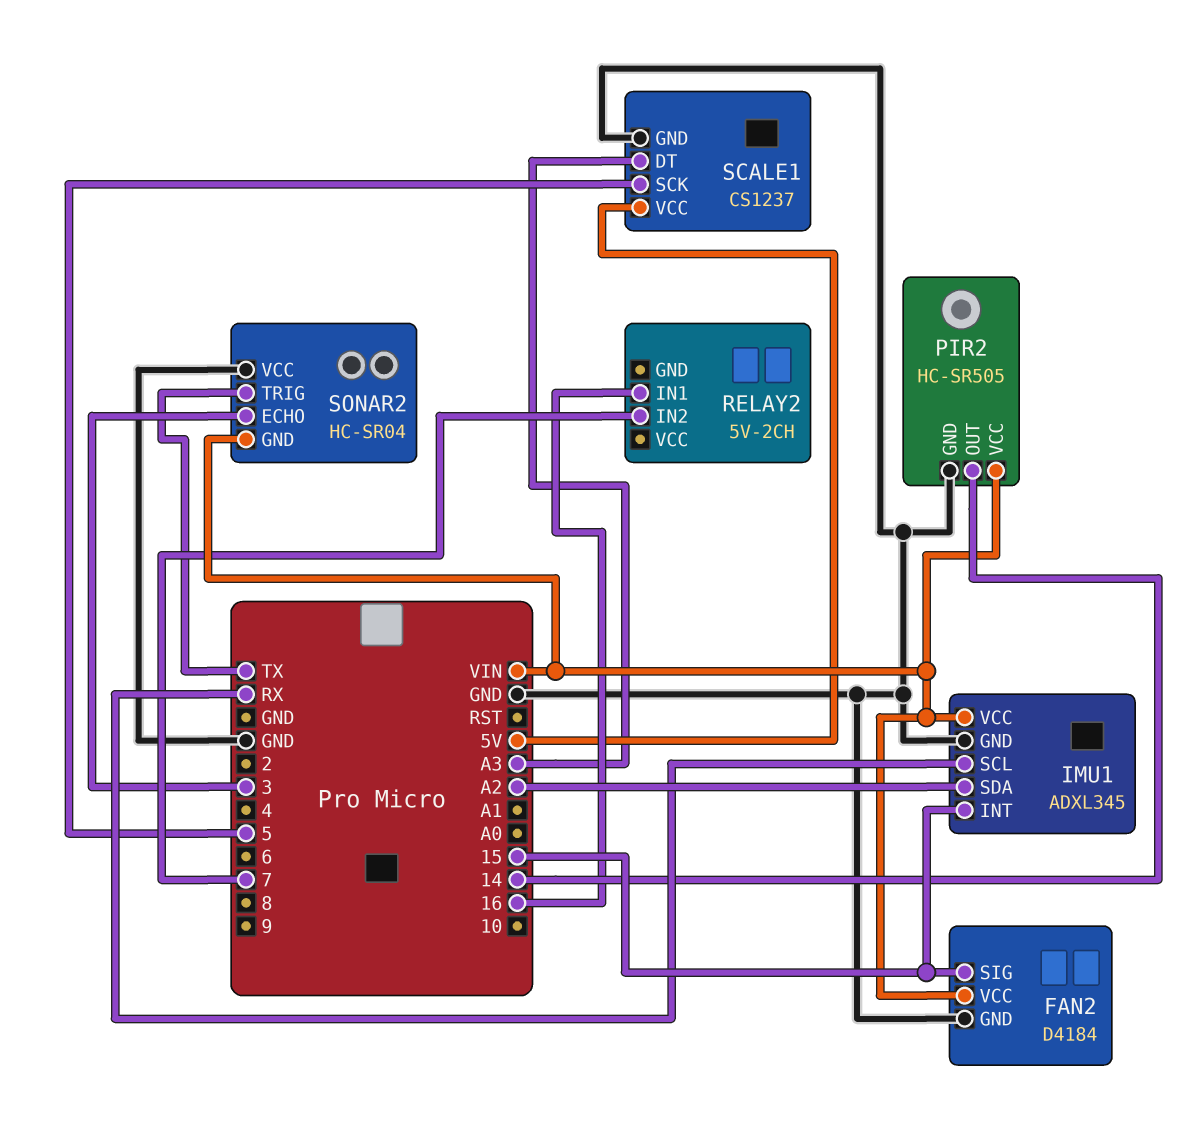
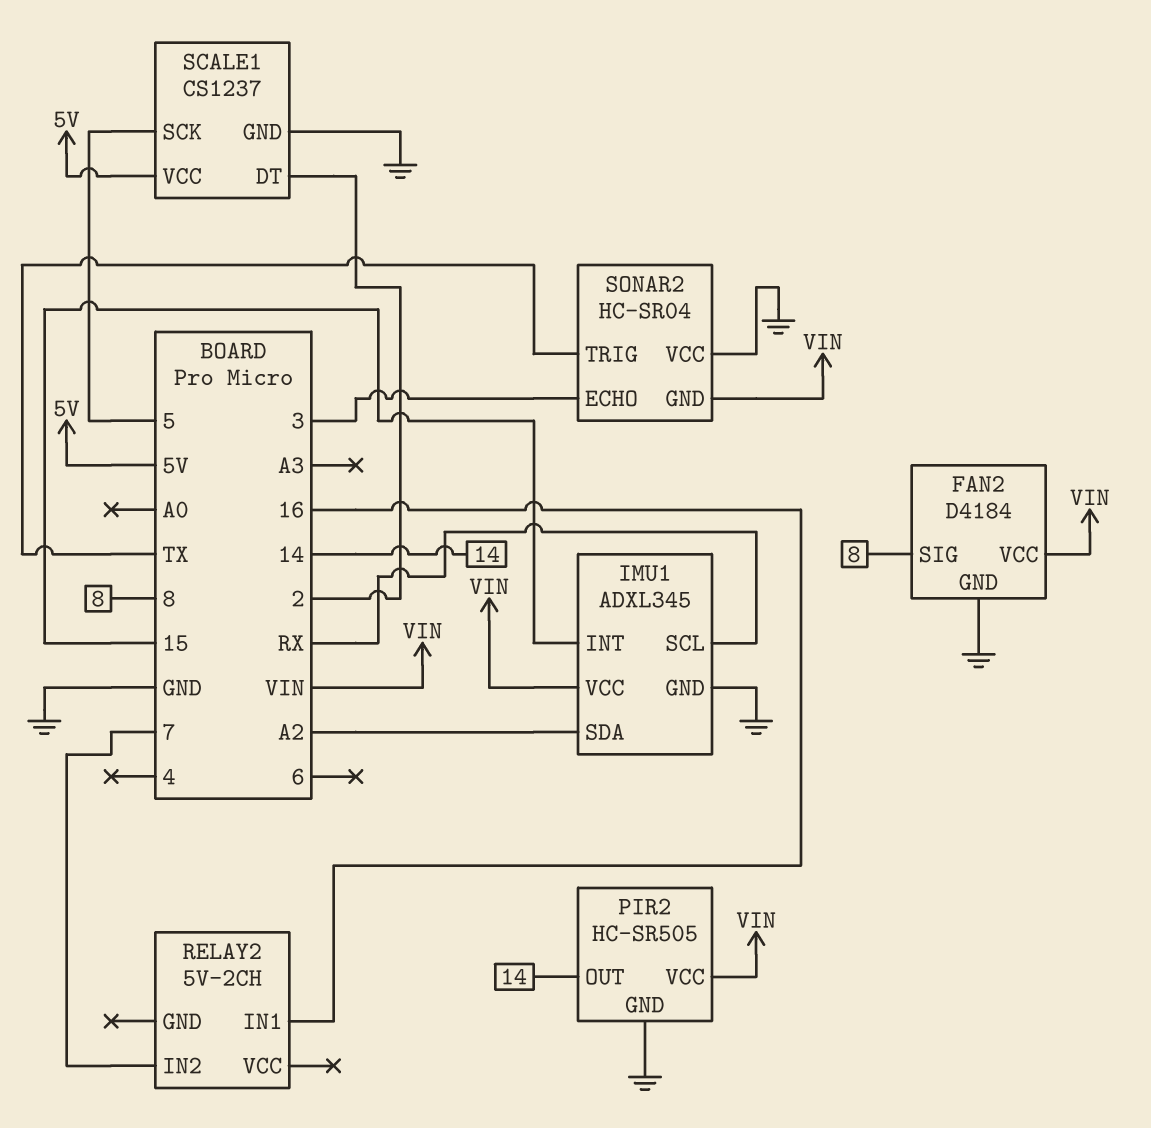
FAN2 pin SIG: 15 -> 8
SCALE1 pin DT: A3 -> 2

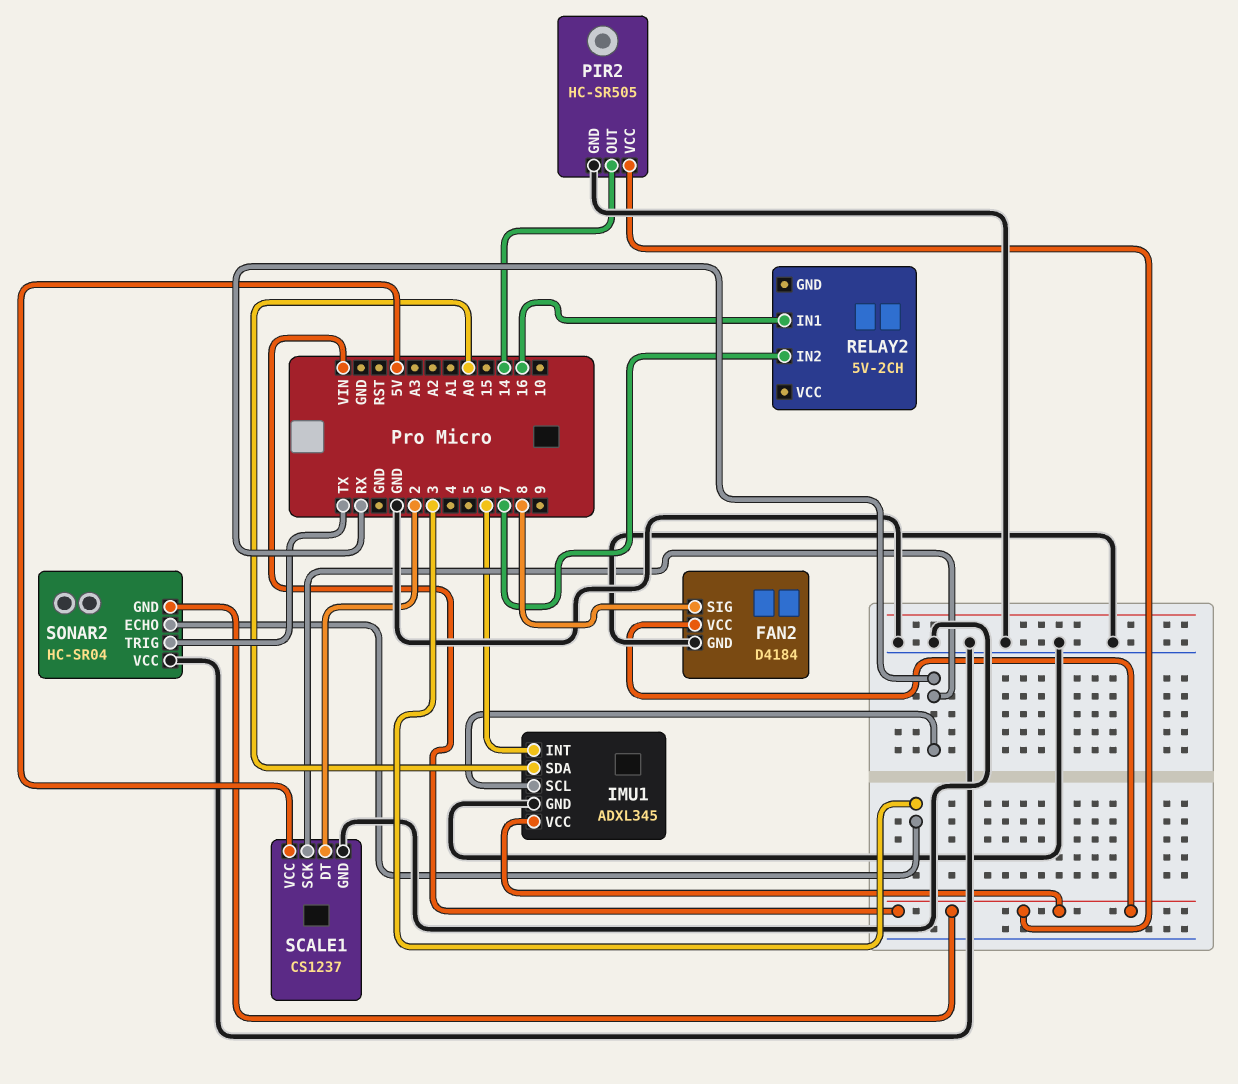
IMU1 pin INT: 15 -> 6
IMU1 pin SDA: A2 -> A0
SCALE1 pin SCK: 5 -> RX

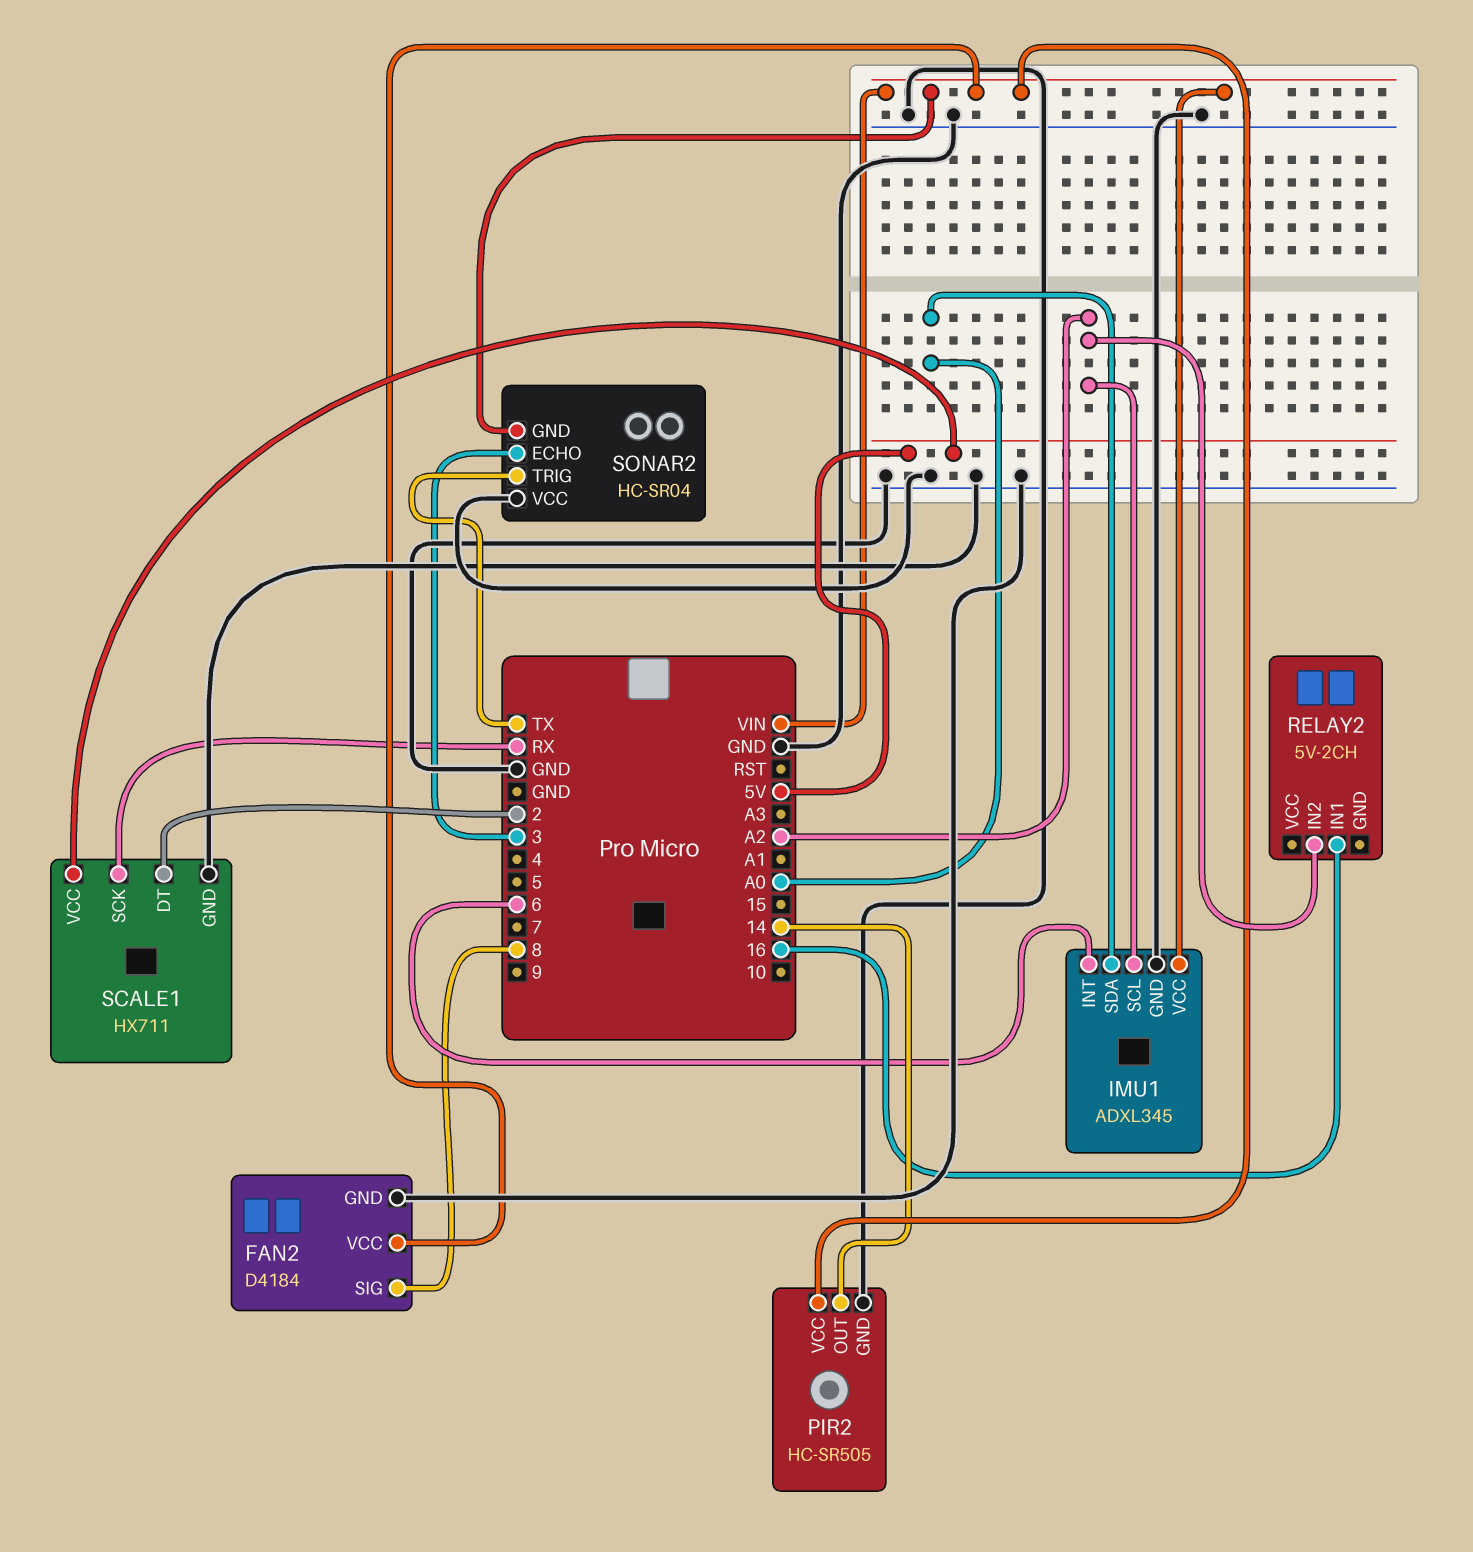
IMU1 pin SCL: RX -> A2
RELAY2 pin IN2: 7 -> A2
SCALE1: CS1237 -> HX711

